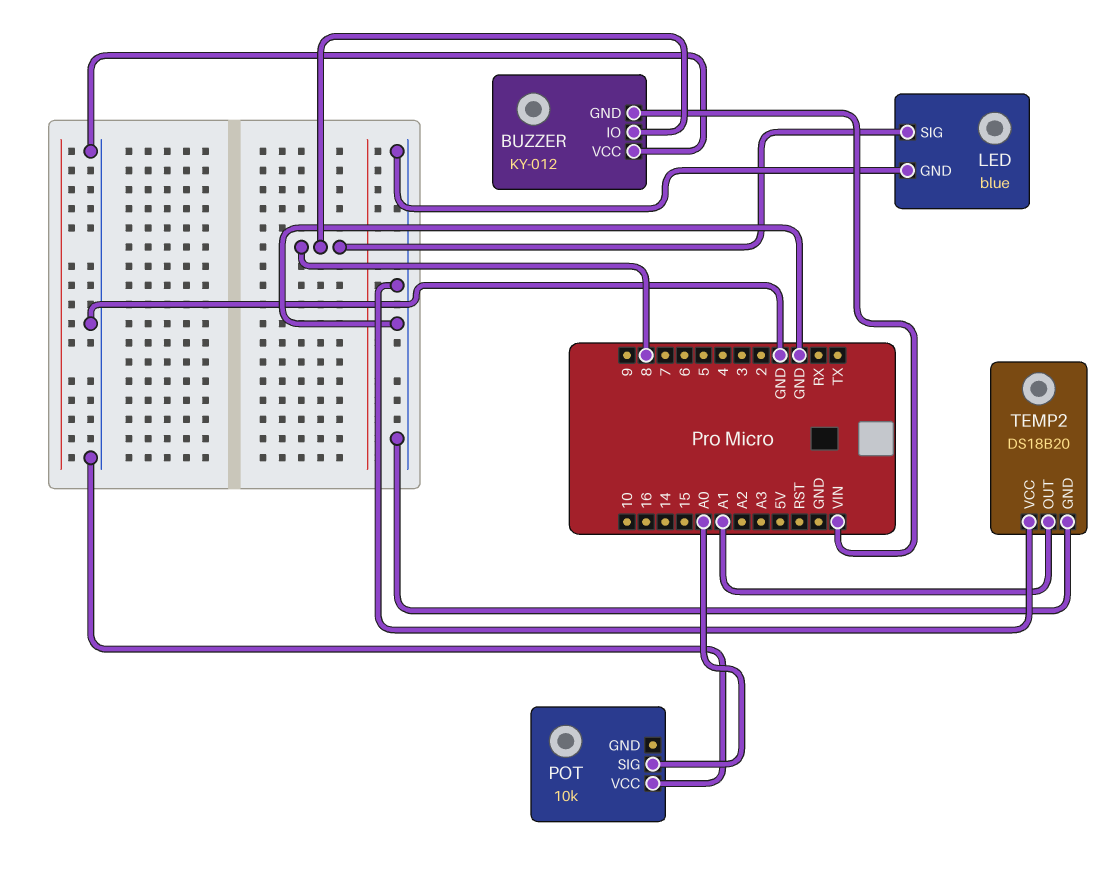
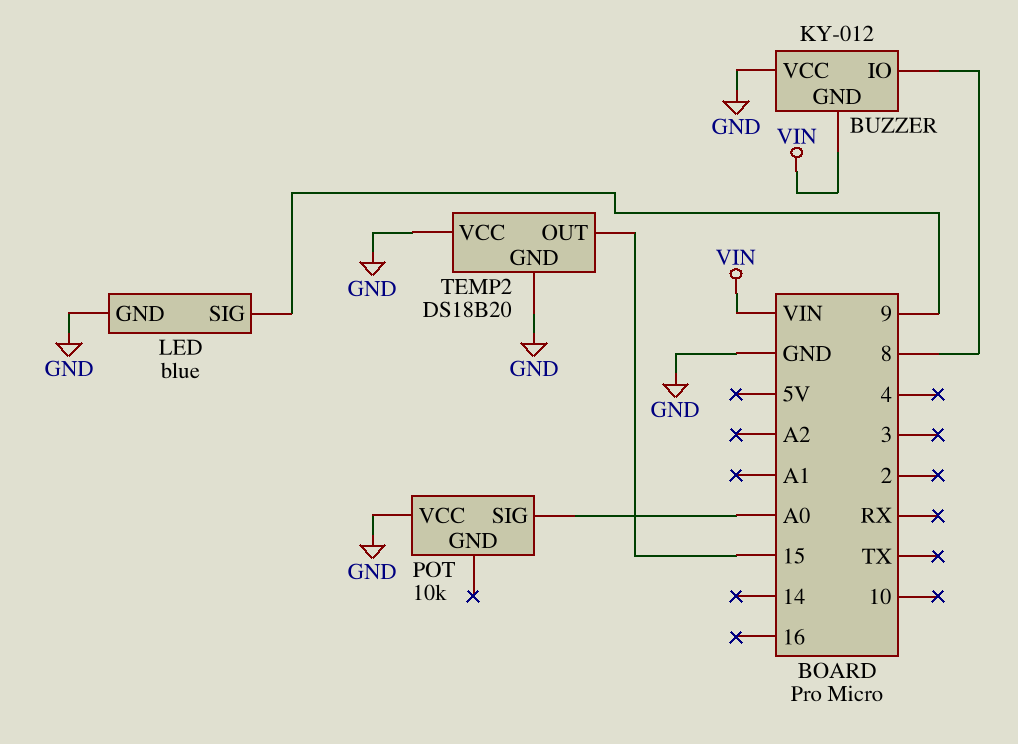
LED pin SIG: 8 -> 9
TEMP2 pin OUT: A1 -> 15

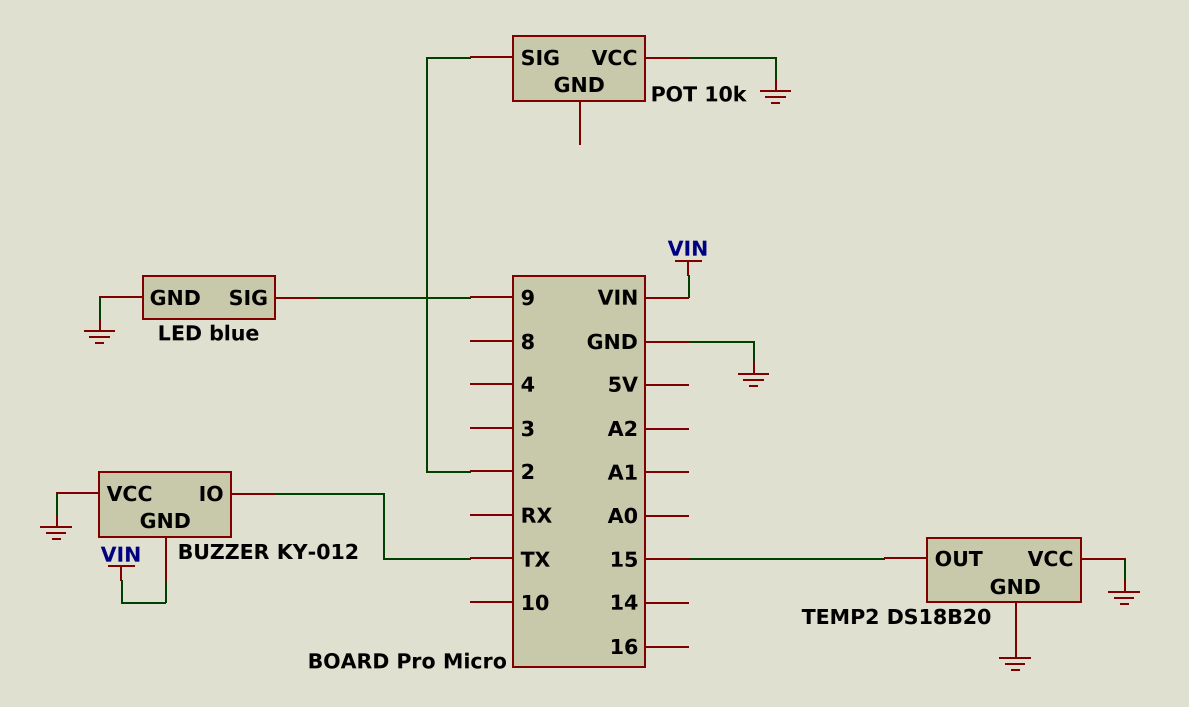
BUZZER pin IO: 8 -> TX
POT pin SIG: A0 -> 2

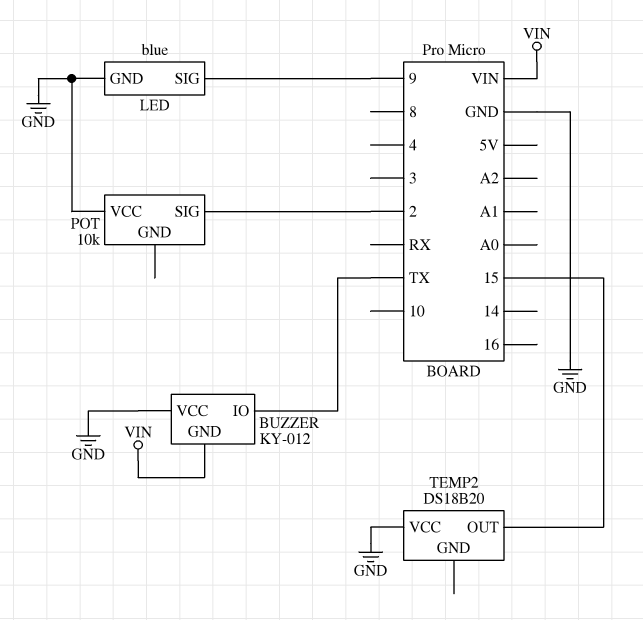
TEMP2 pin GND: GND -> none

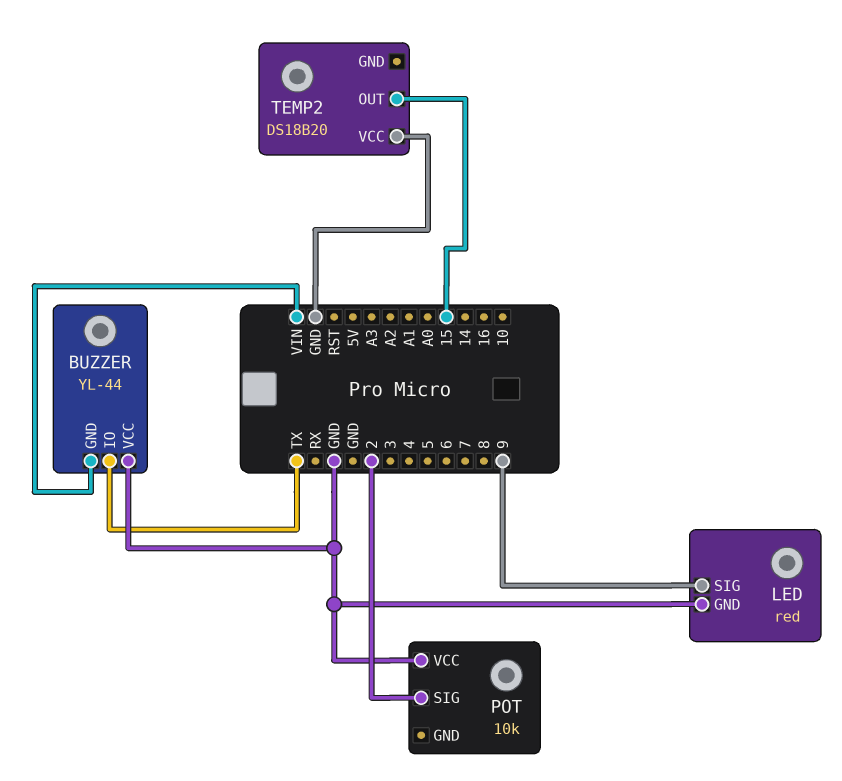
BUZZER: KY-012 -> YL-44
LED: blue -> red

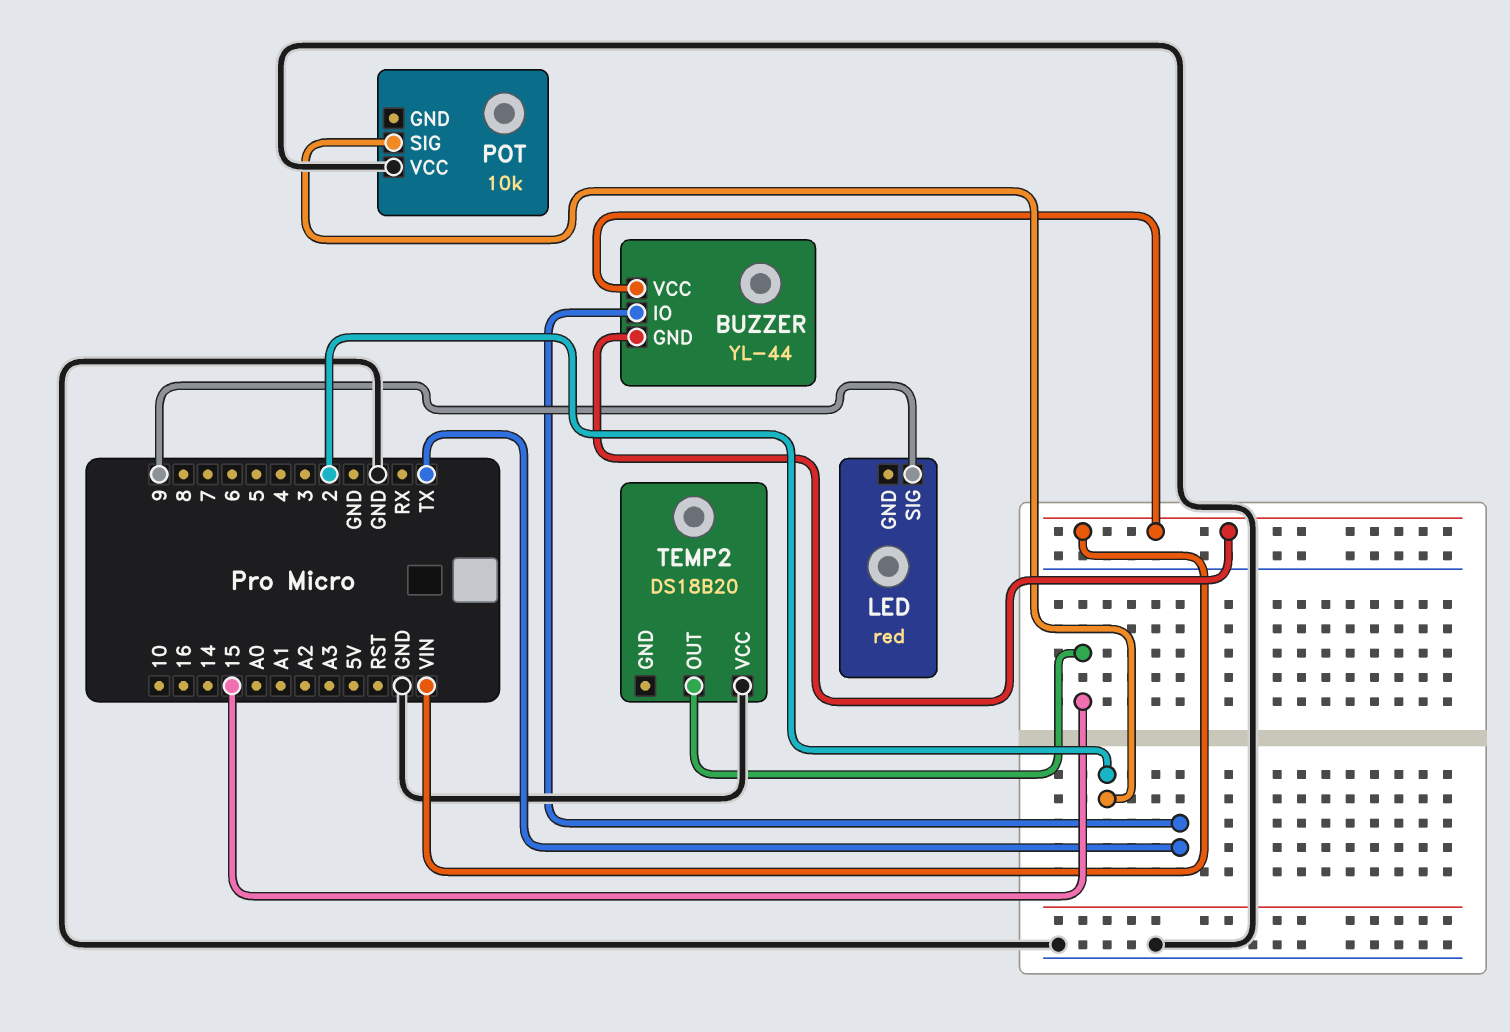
BUZZER pin VCC: GND -> VIN
LED pin GND: GND -> none

